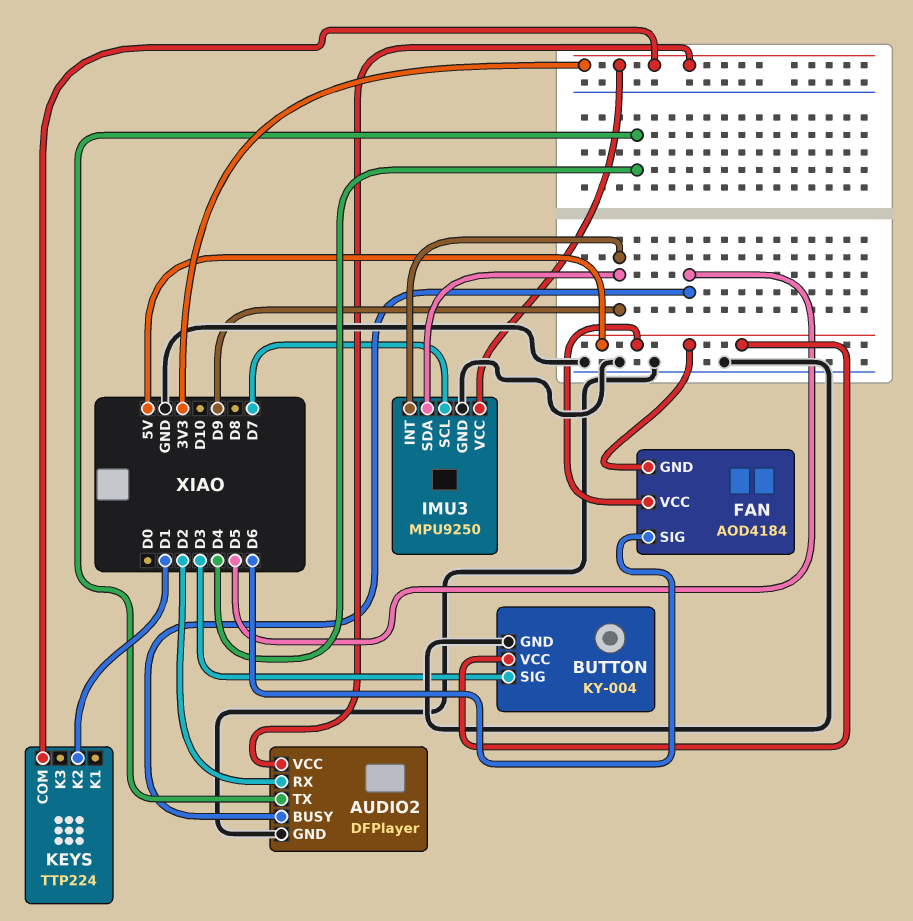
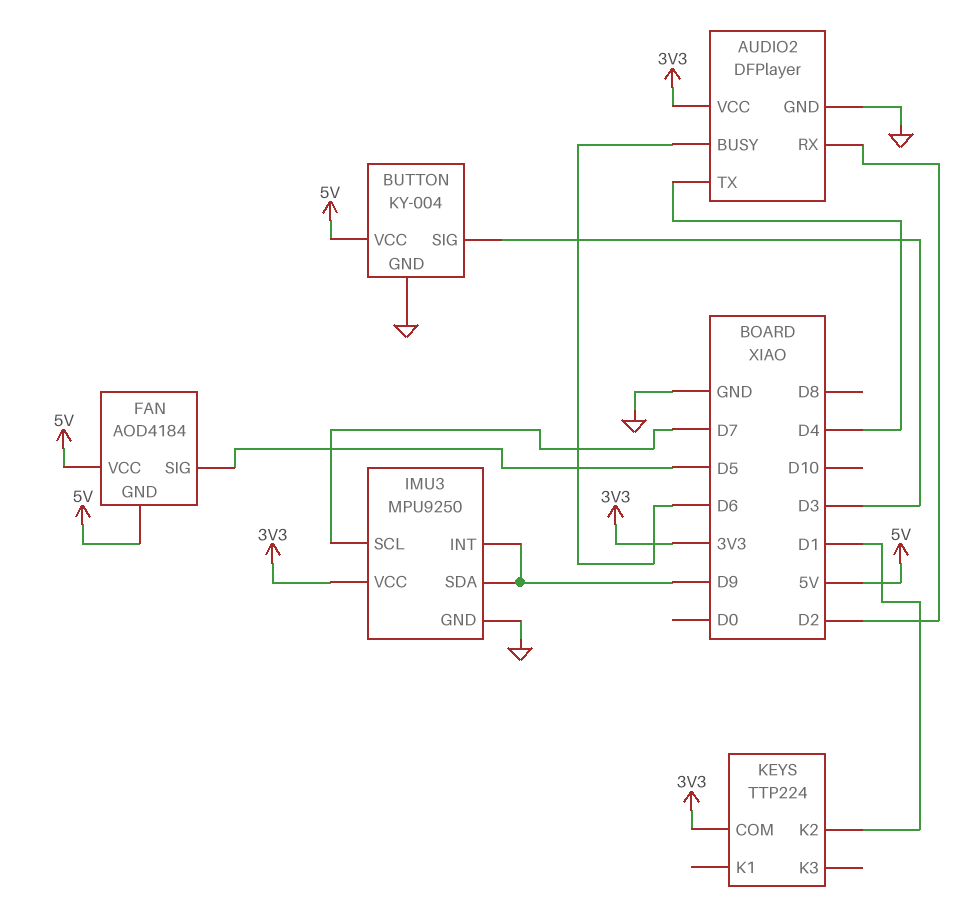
AUDIO2 pin BUSY: D5 -> D6
FAN pin SIG: D6 -> D5

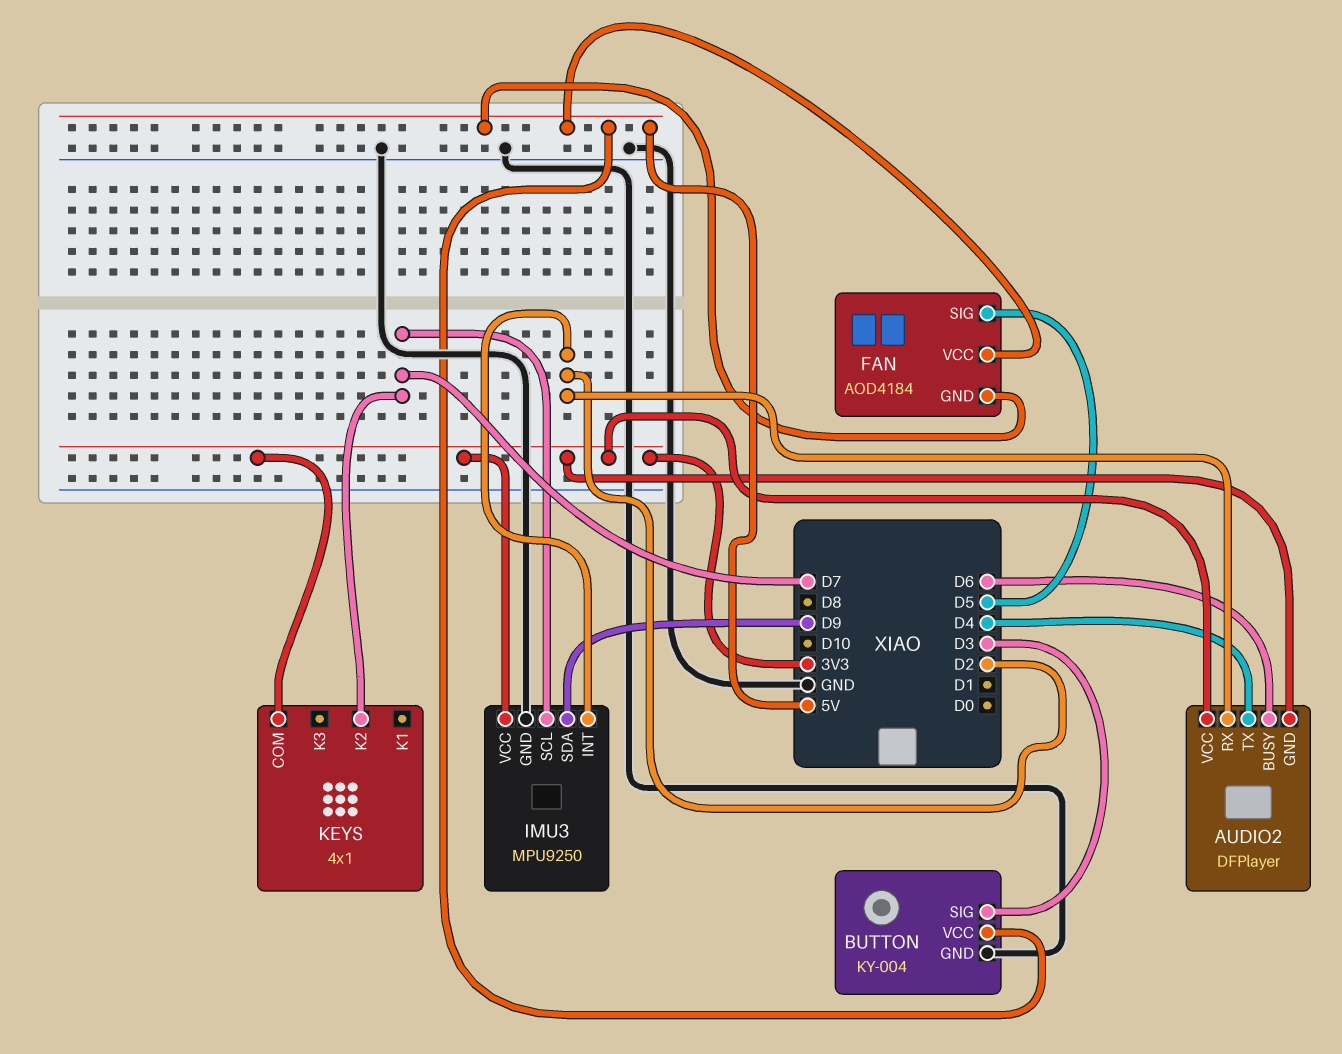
AUDIO2 pin GND: GND -> 3V3
IMU3 pin INT: D9 -> D2
KEYS: TTP224 -> 4x1
KEYS pin K2: D1 -> D7

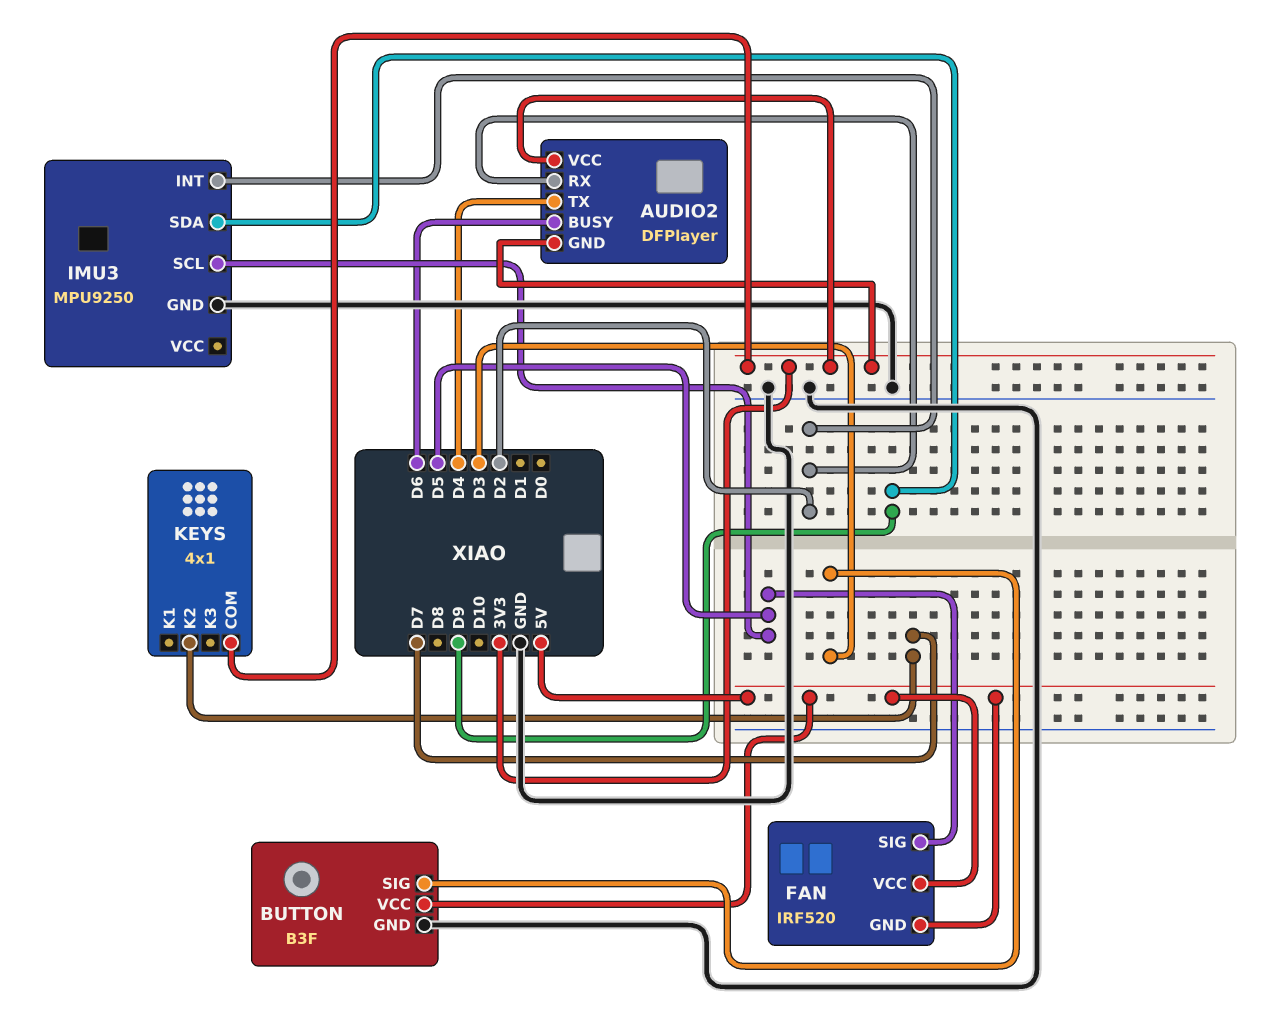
BUTTON: KY-004 -> B3F
FAN: AOD4184 -> IRF520
IMU3 pin SCL: D7 -> D5
IMU3 pin VCC: 3V3 -> none

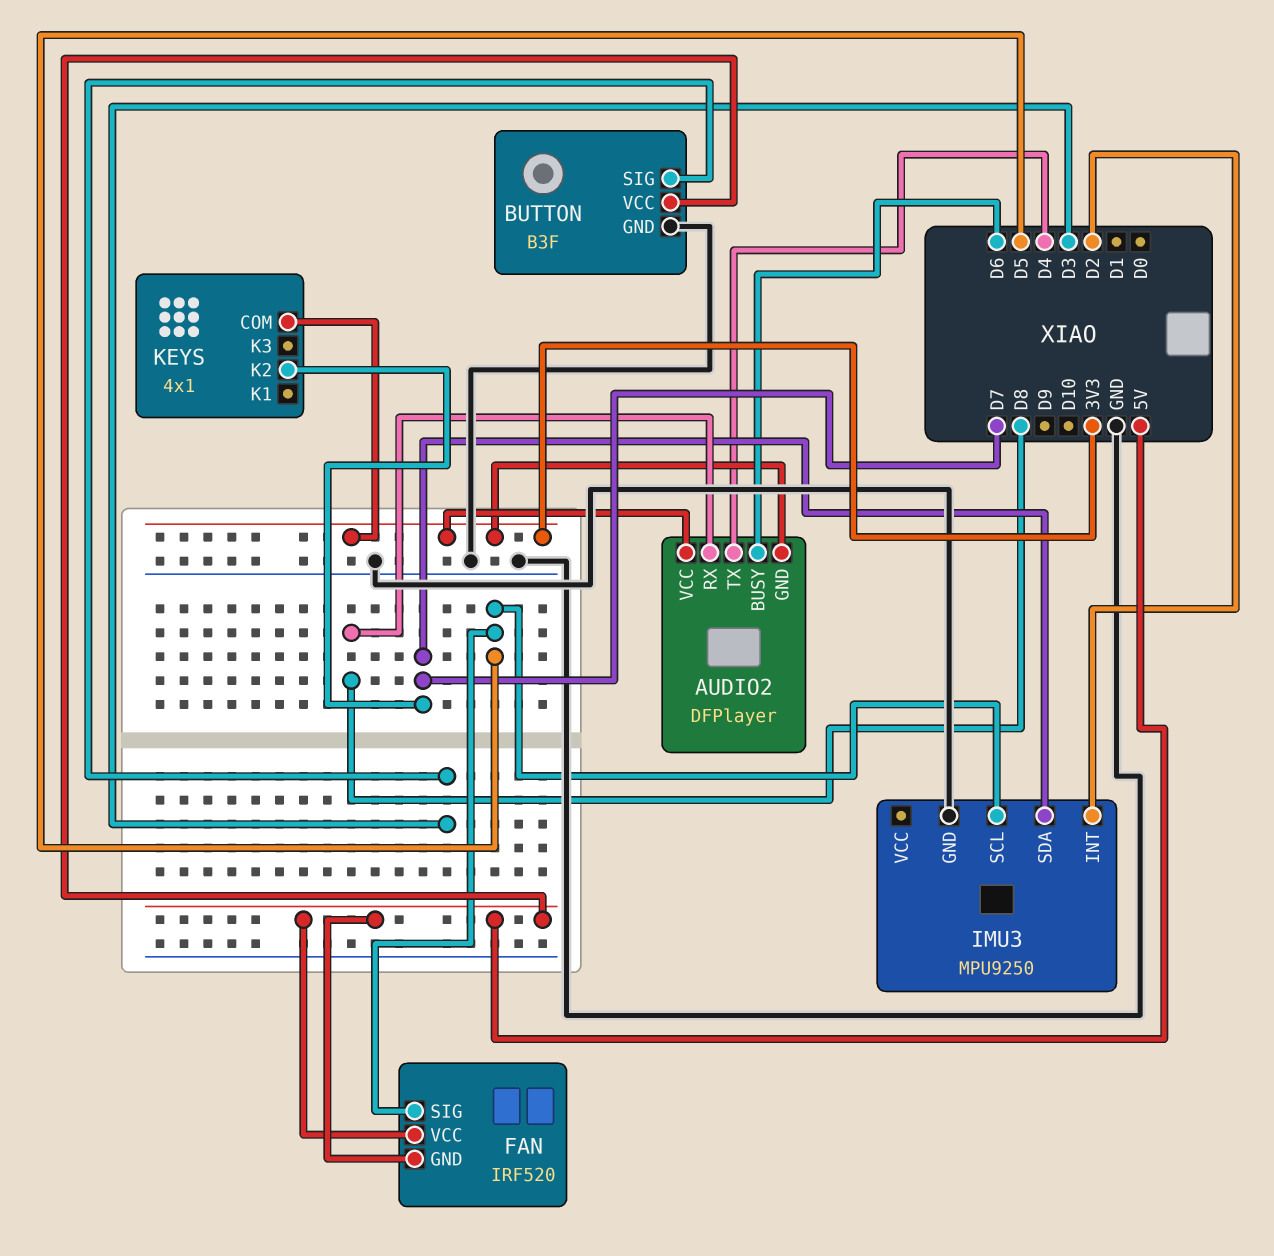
AUDIO2 pin RX: D2 -> D8
IMU3 pin SDA: D9 -> D7

